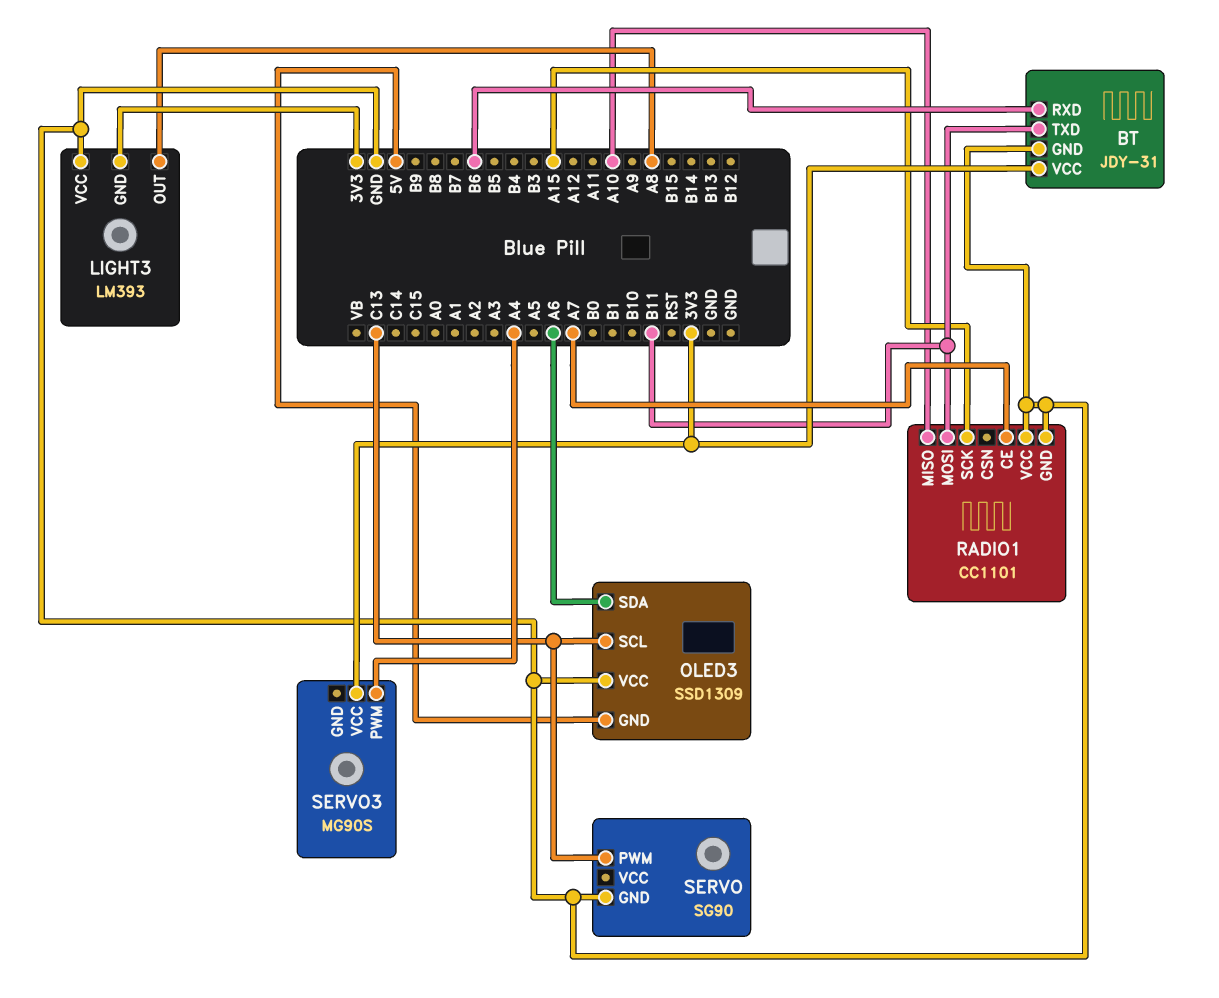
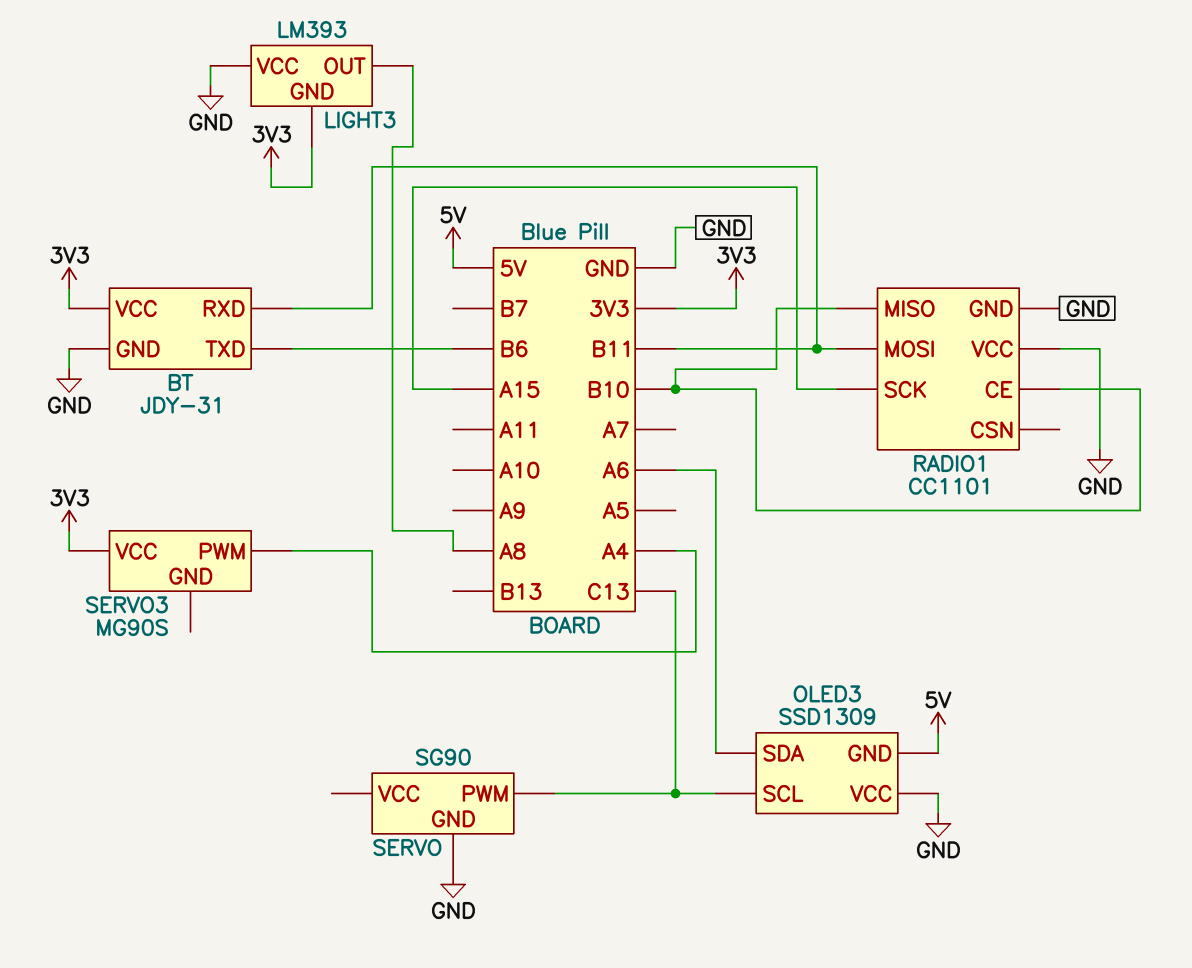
BT pin RXD: B6 -> B11
BT pin TXD: B11 -> B6
RADIO1 pin CE: A7 -> B10
RADIO1 pin MISO: A10 -> B10

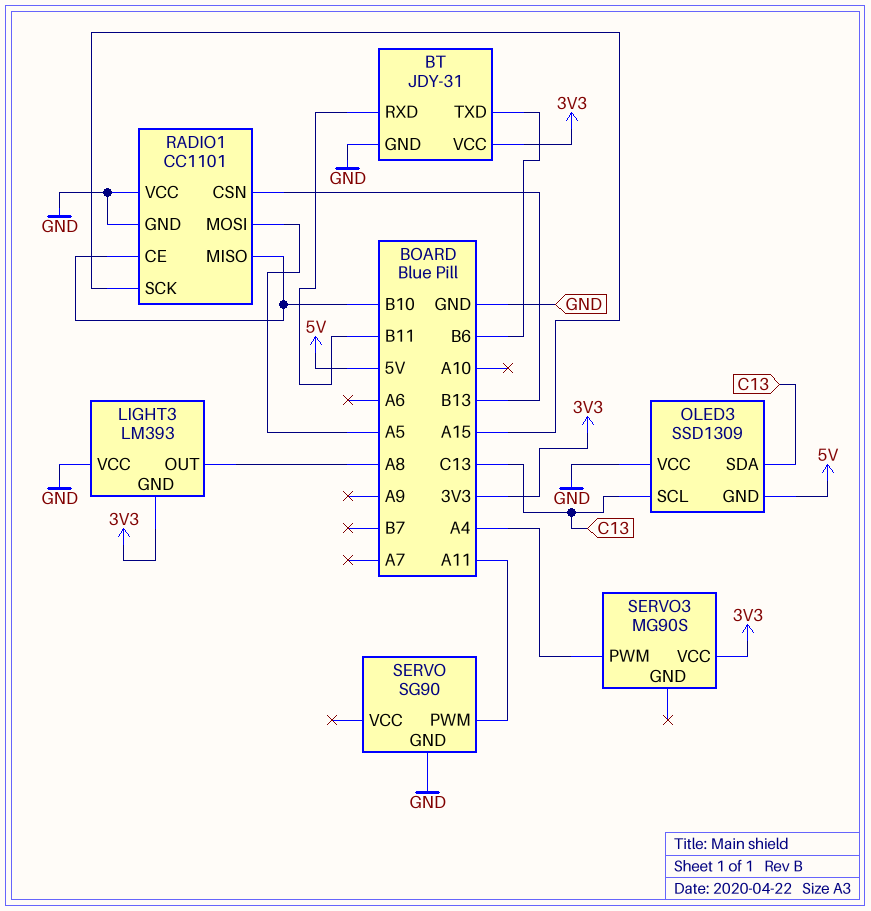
OLED3 pin SDA: A6 -> C13
RADIO1 pin CSN: none -> B13
RADIO1 pin MOSI: B11 -> A5
SERVO pin PWM: C13 -> A11

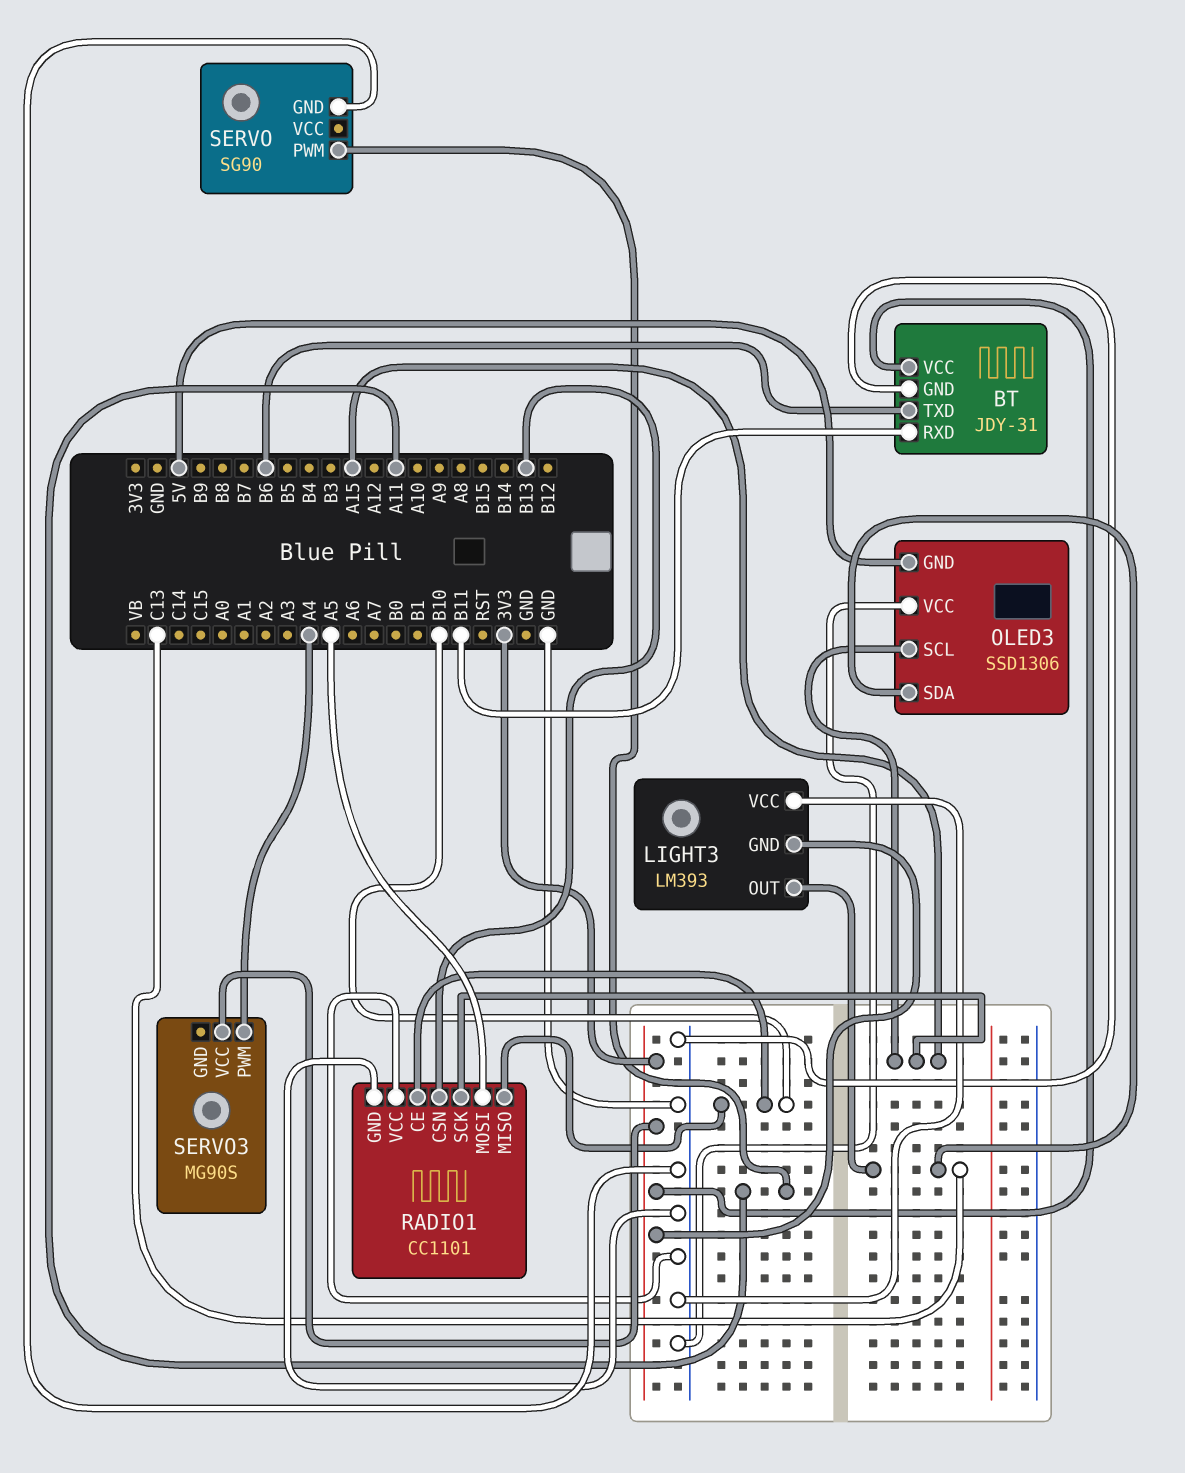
LIGHT3 pin OUT: A8 -> C13
OLED3: SSD1309 -> SSD1306
OLED3 pin SCL: C13 -> A15

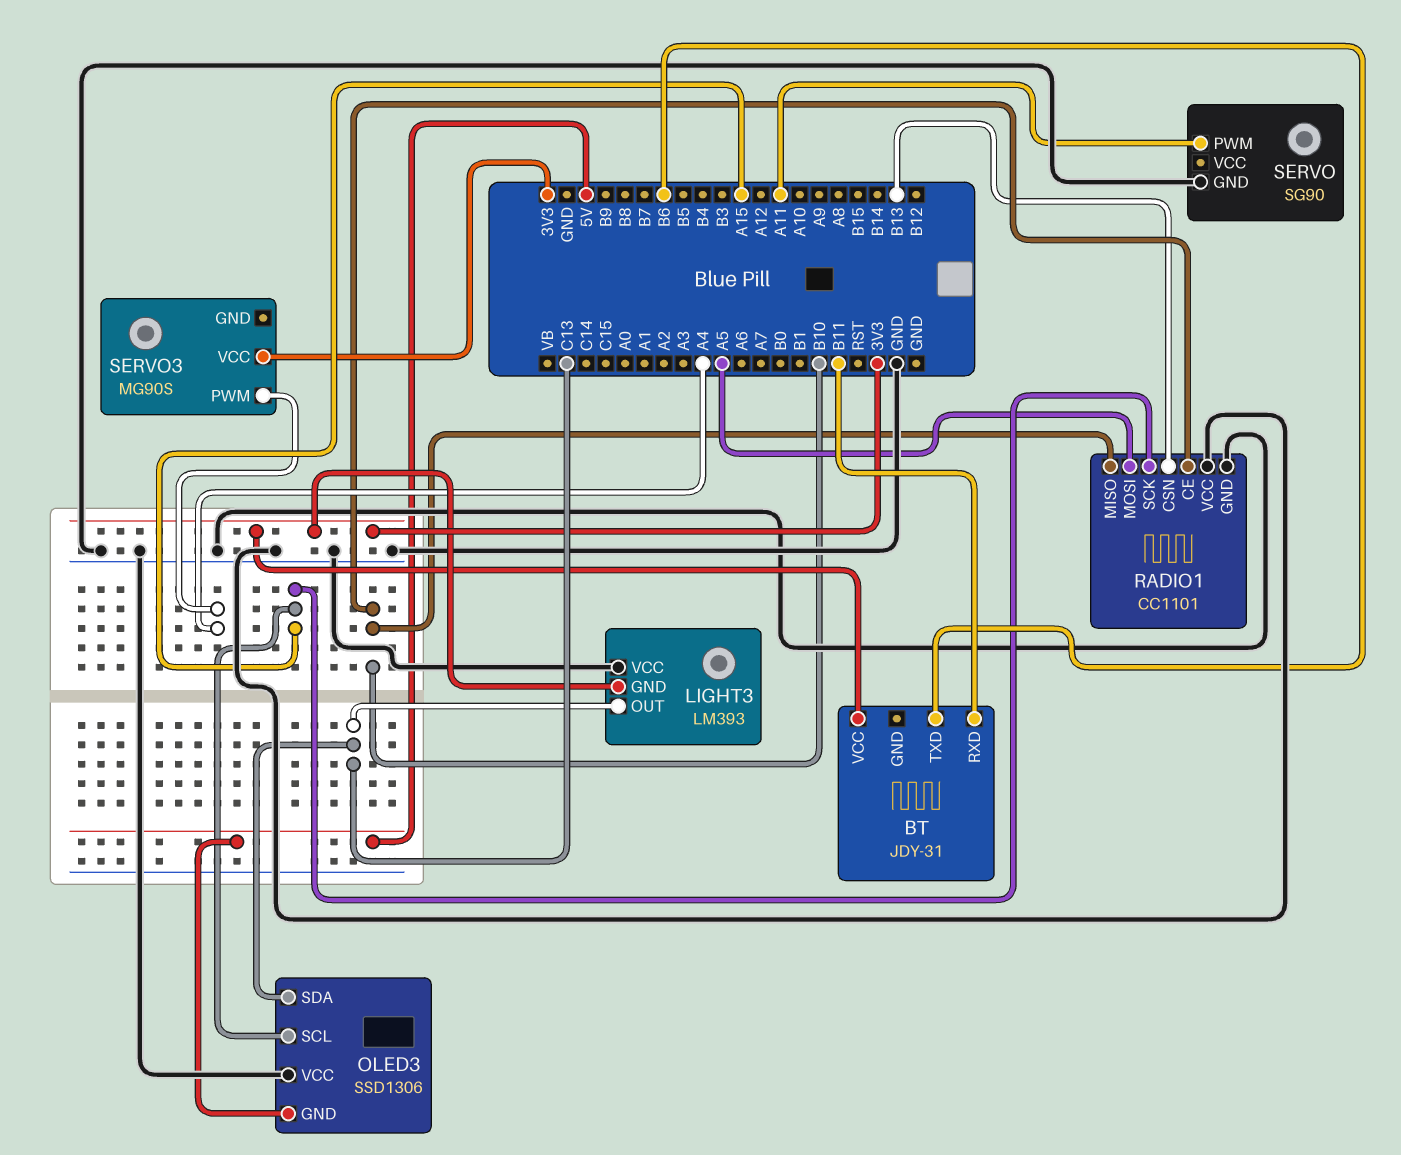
BT pin GND: GND -> none

